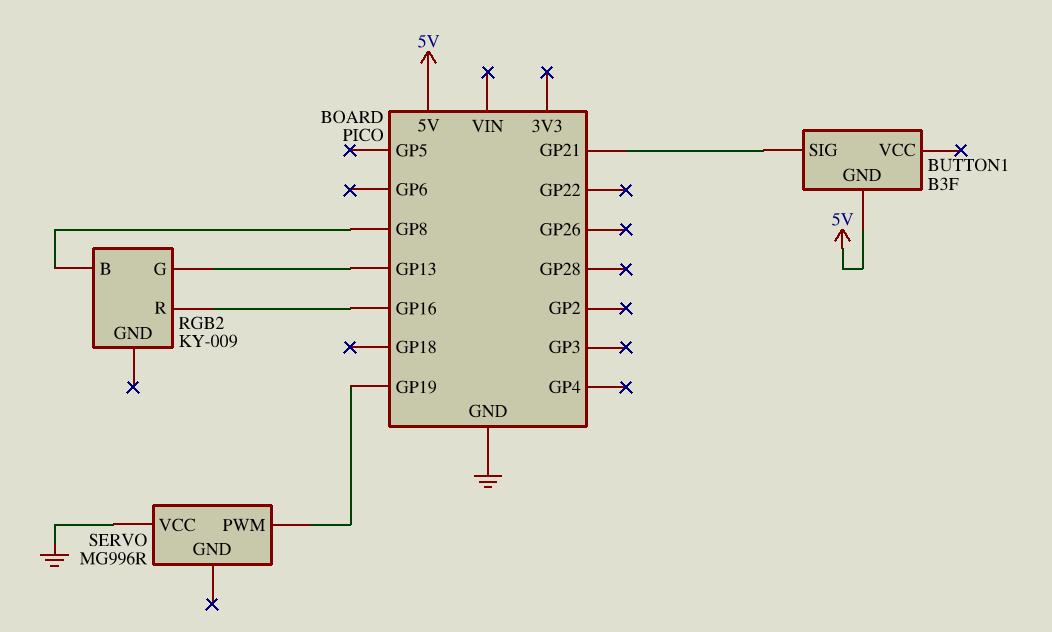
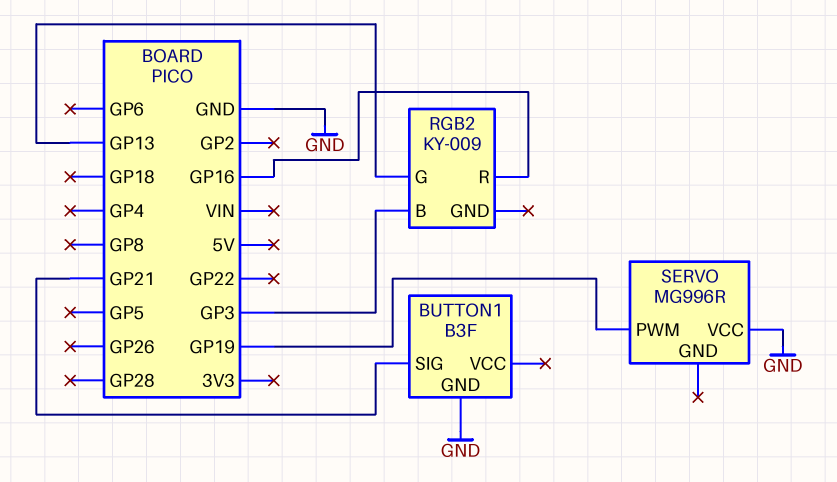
BUTTON1 pin GND: 5V -> GND
RGB2 pin B: GP8 -> GP3

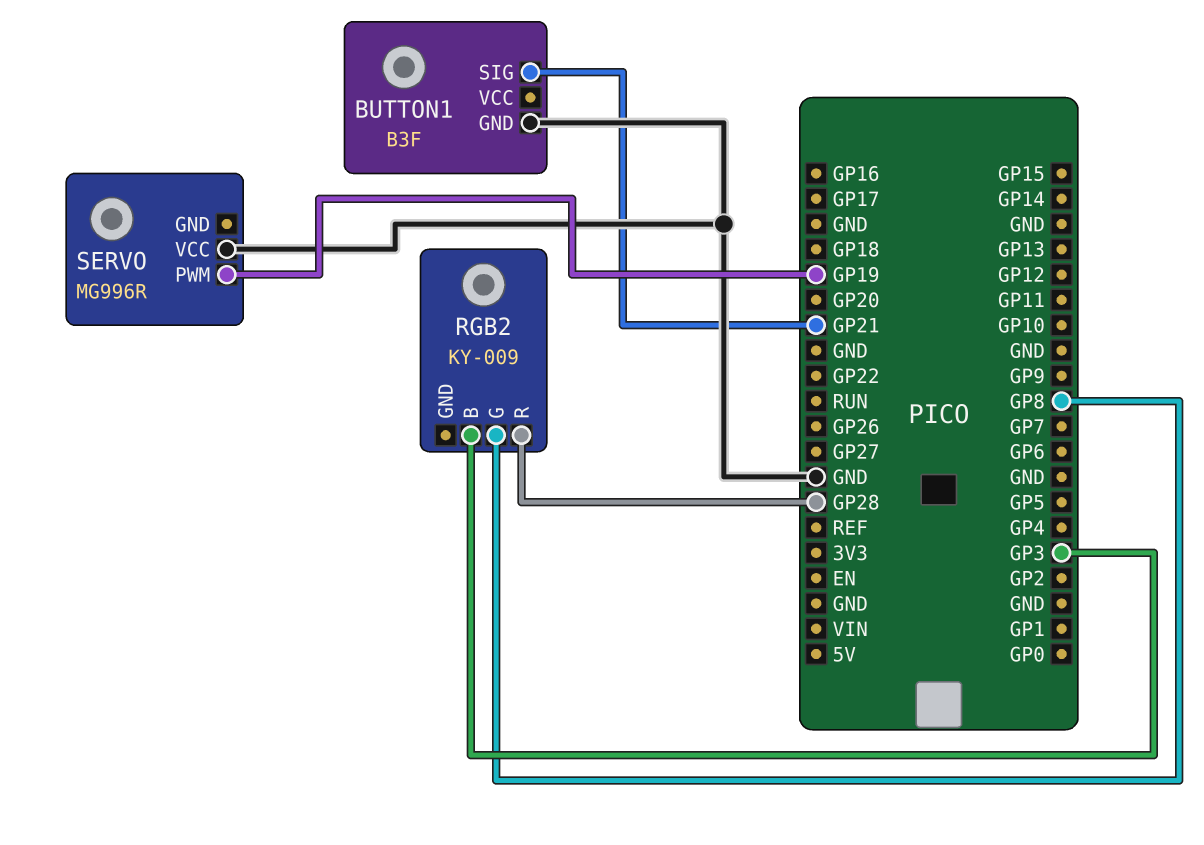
RGB2 pin G: GP13 -> GP8
RGB2 pin R: GP16 -> GP28

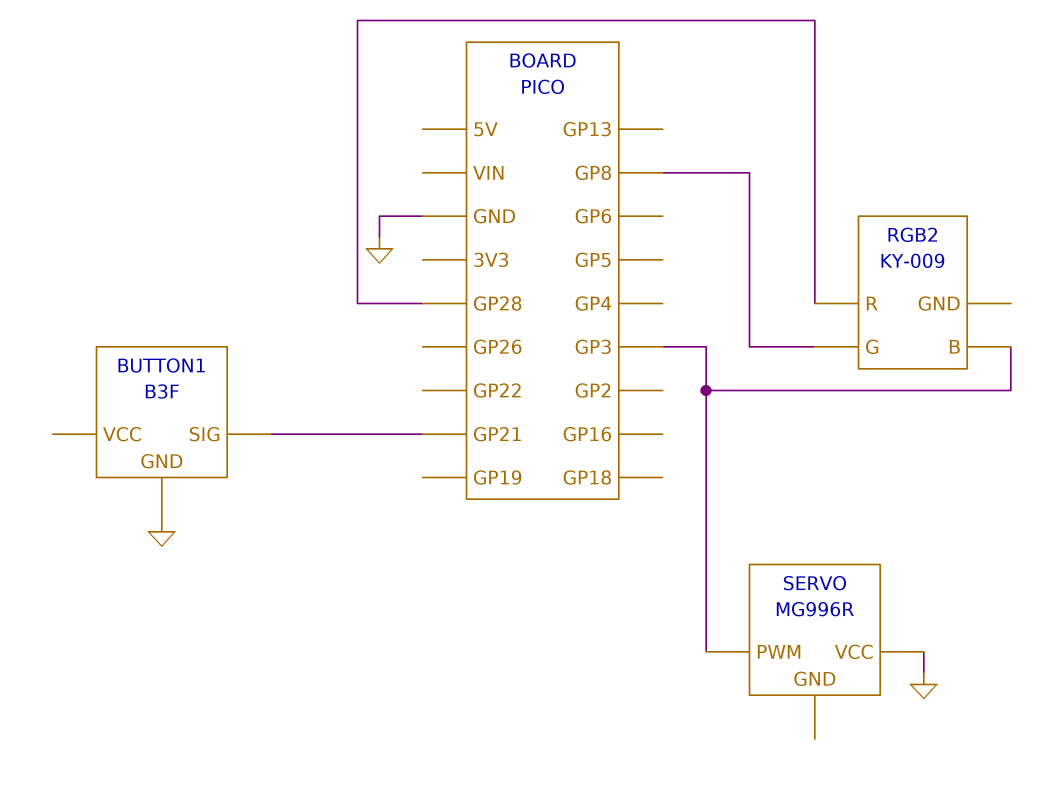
SERVO pin PWM: GP19 -> GP3

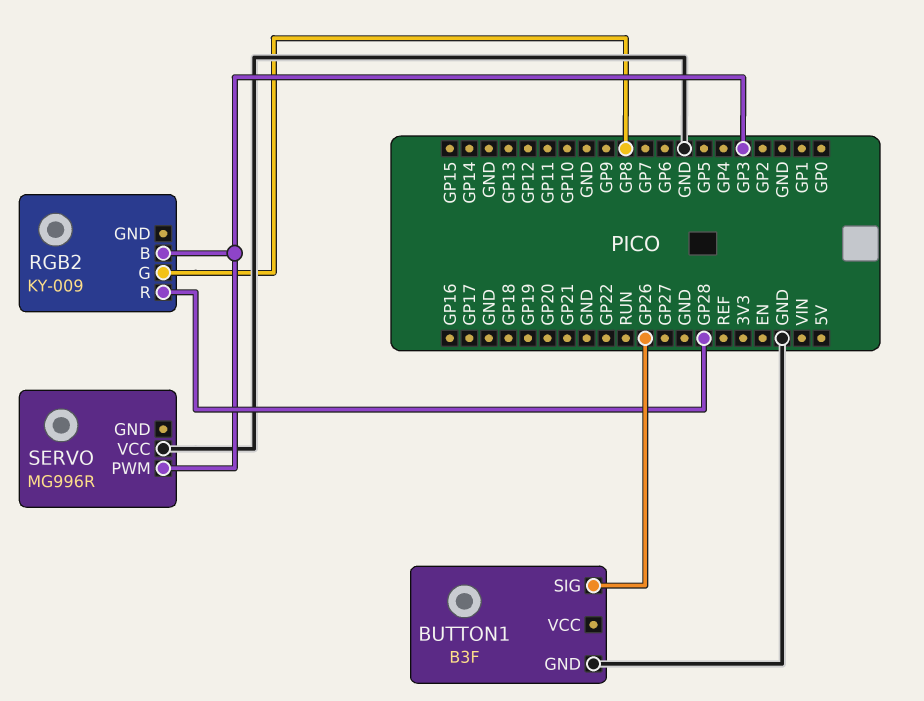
BUTTON1 pin SIG: GP21 -> GP26

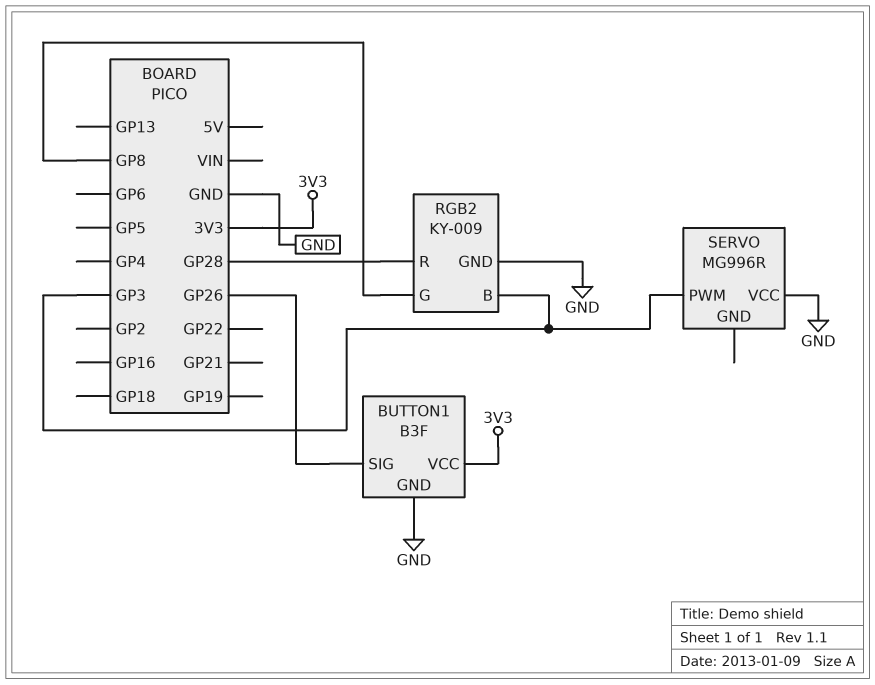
BUTTON1 pin VCC: none -> 3V3
RGB2 pin GND: none -> GND

